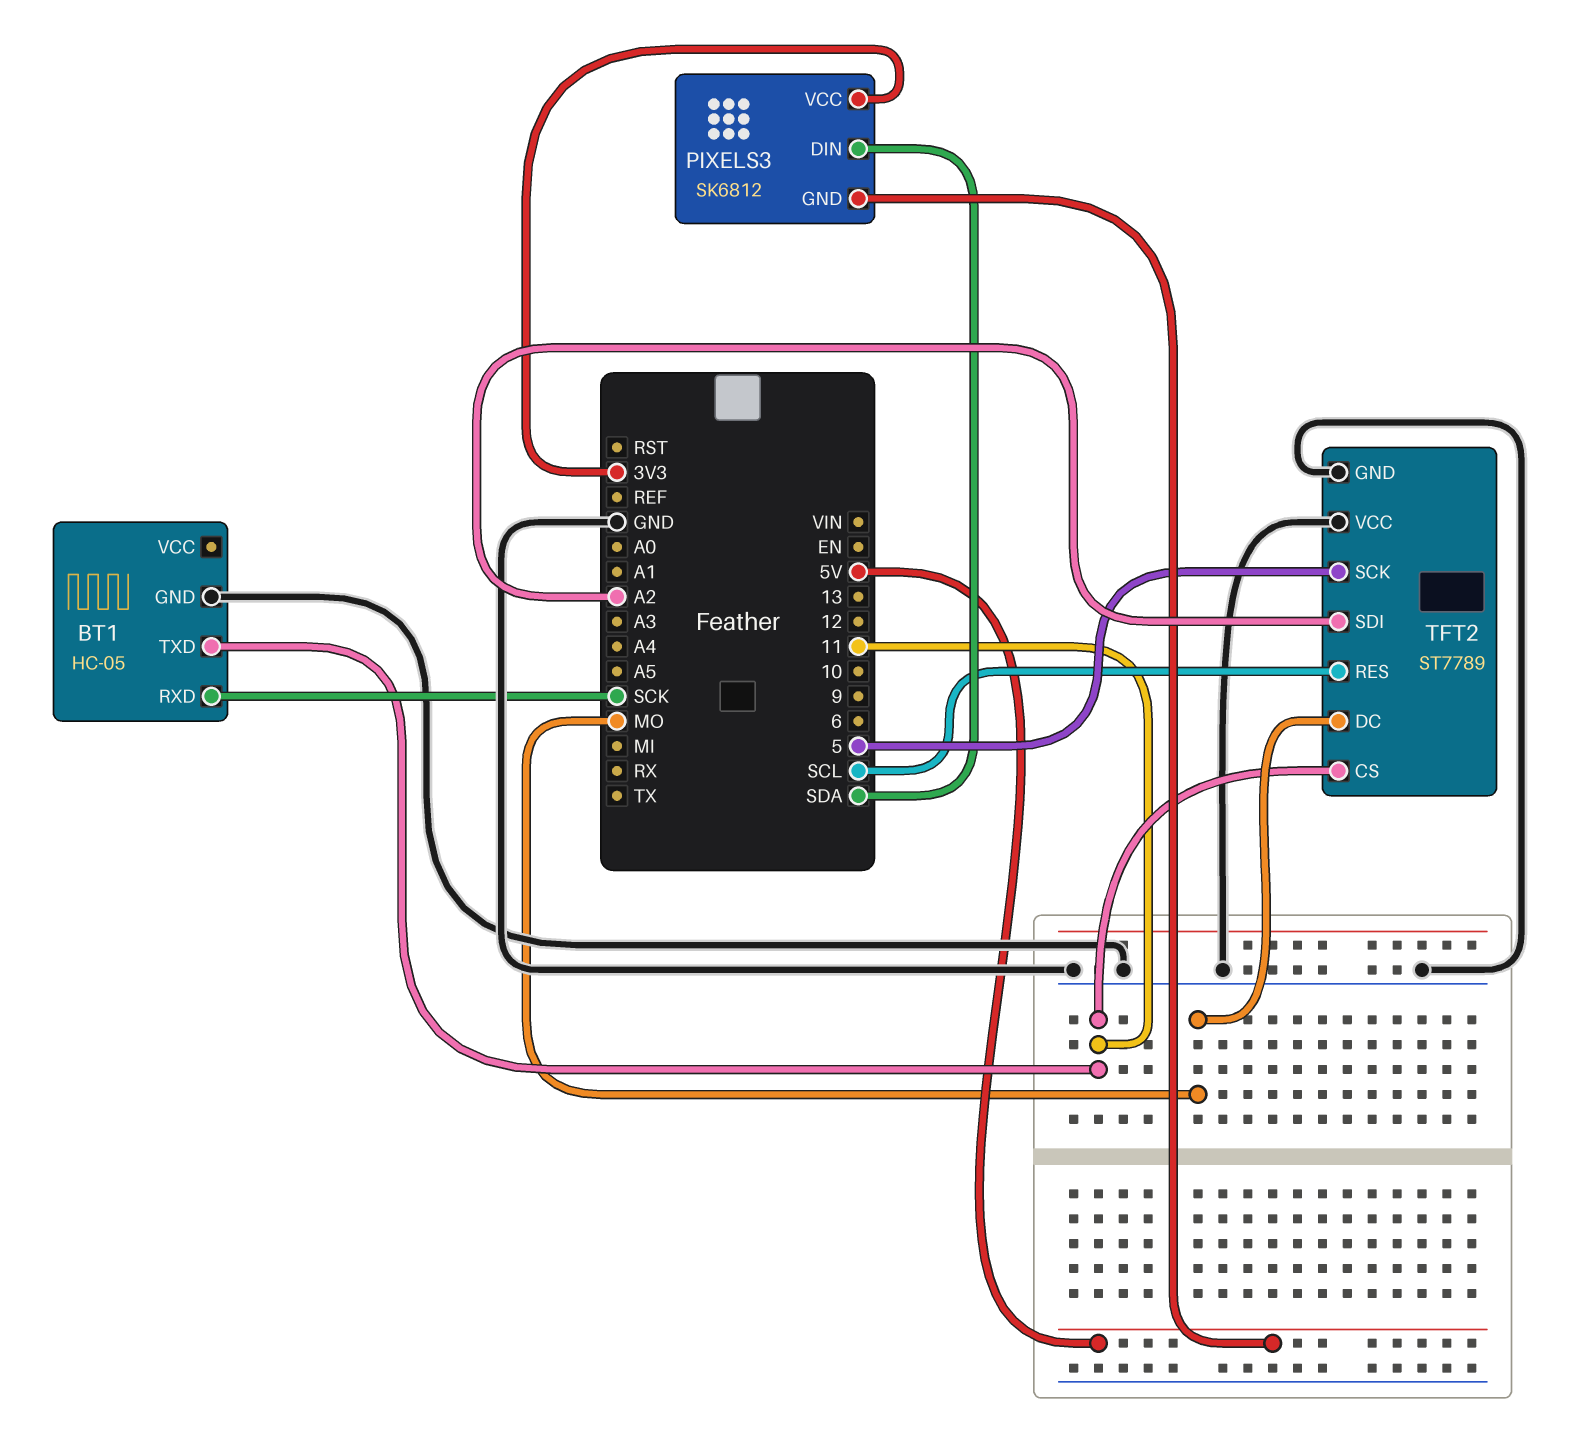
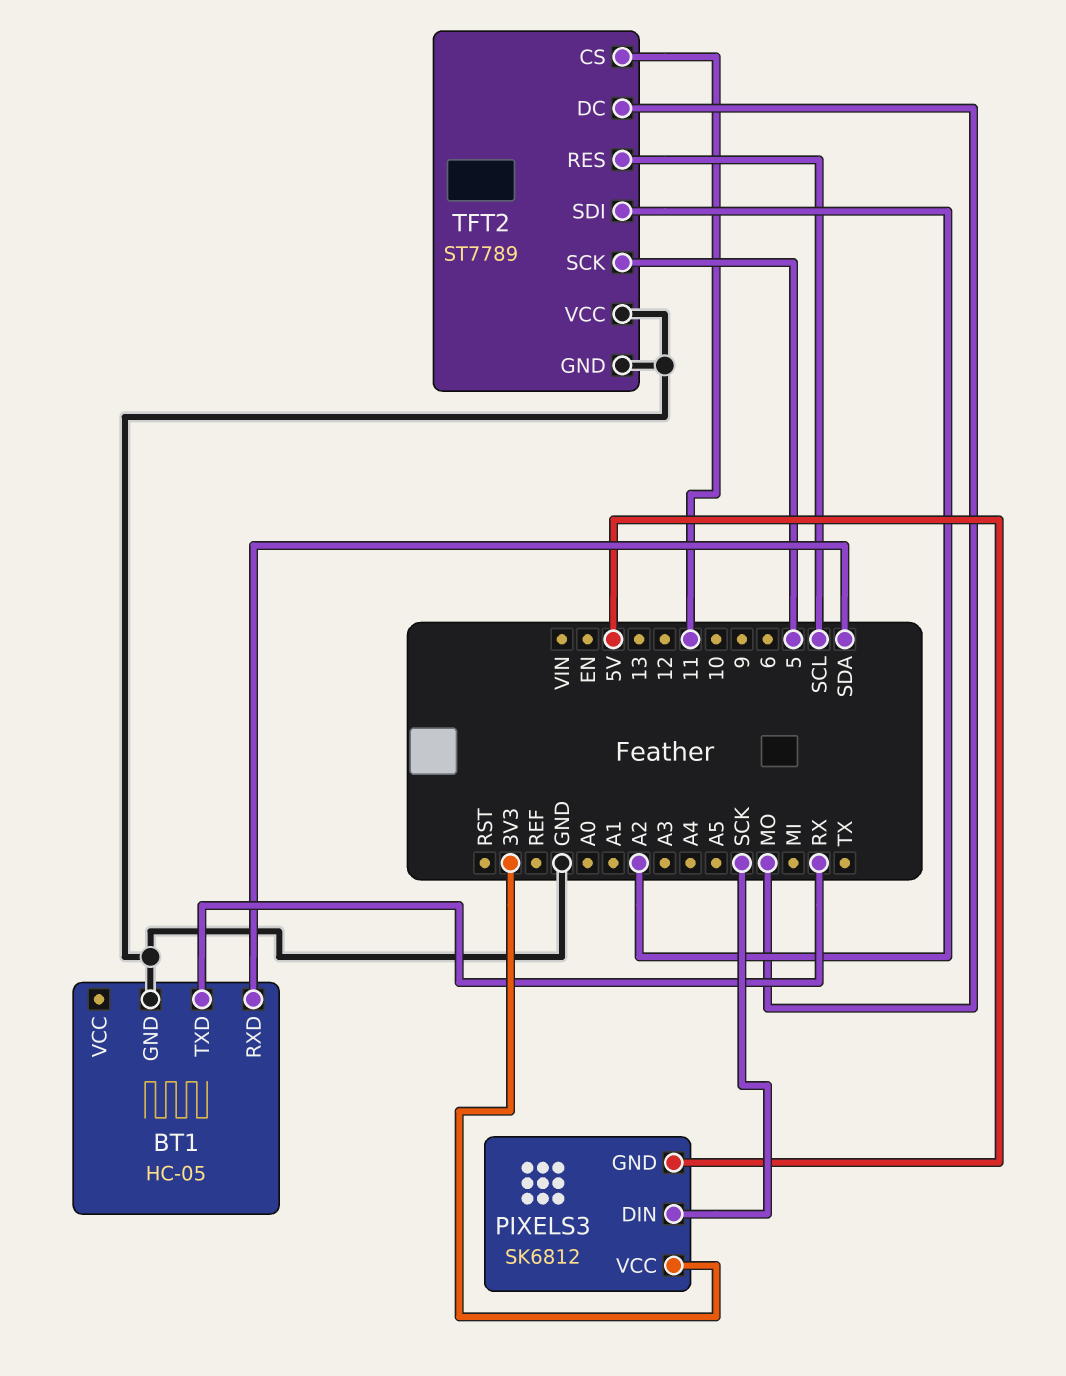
BT1 pin RXD: SCK -> SDA
BT1 pin TXD: 11 -> RX
PIXELS3 pin DIN: SDA -> SCK

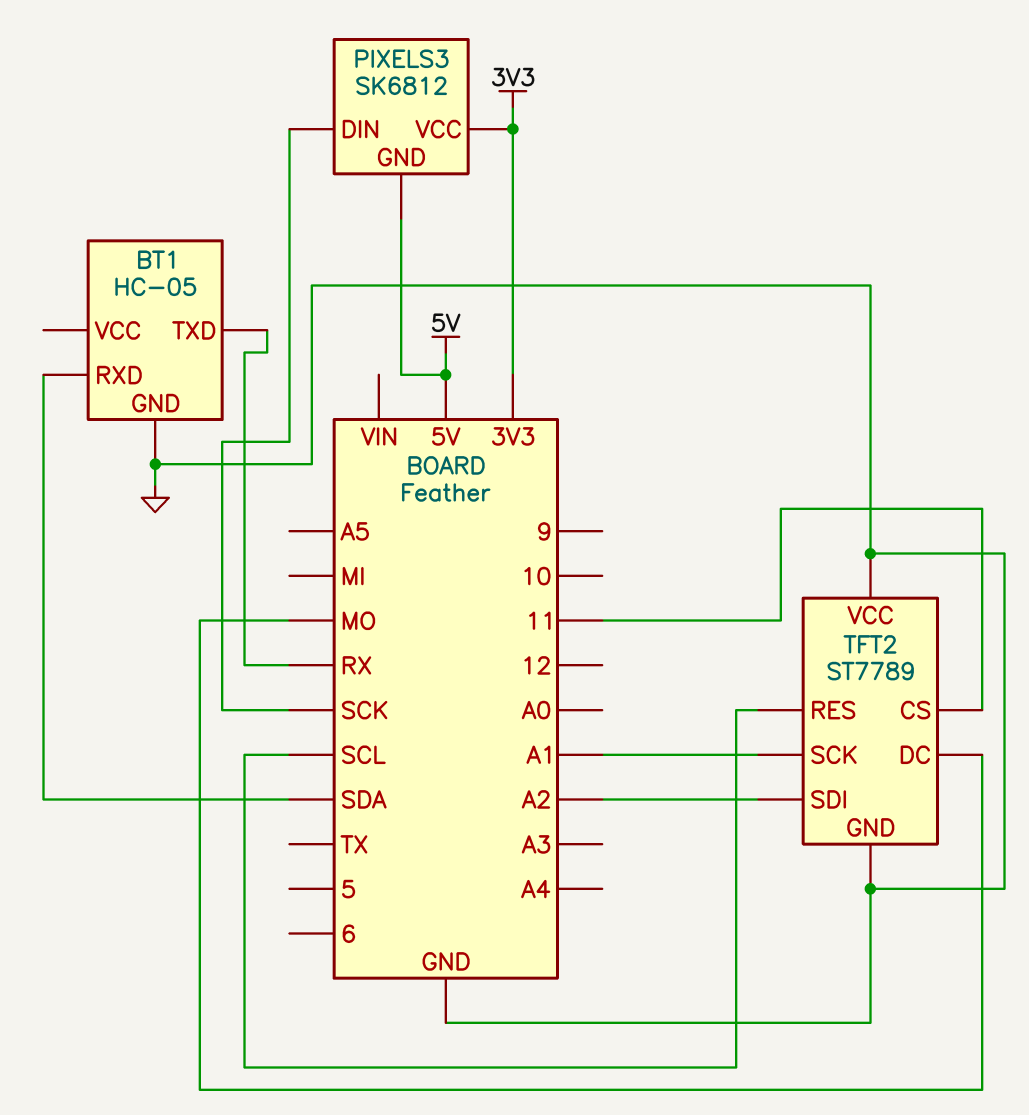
TFT2 pin SCK: 5 -> A1

